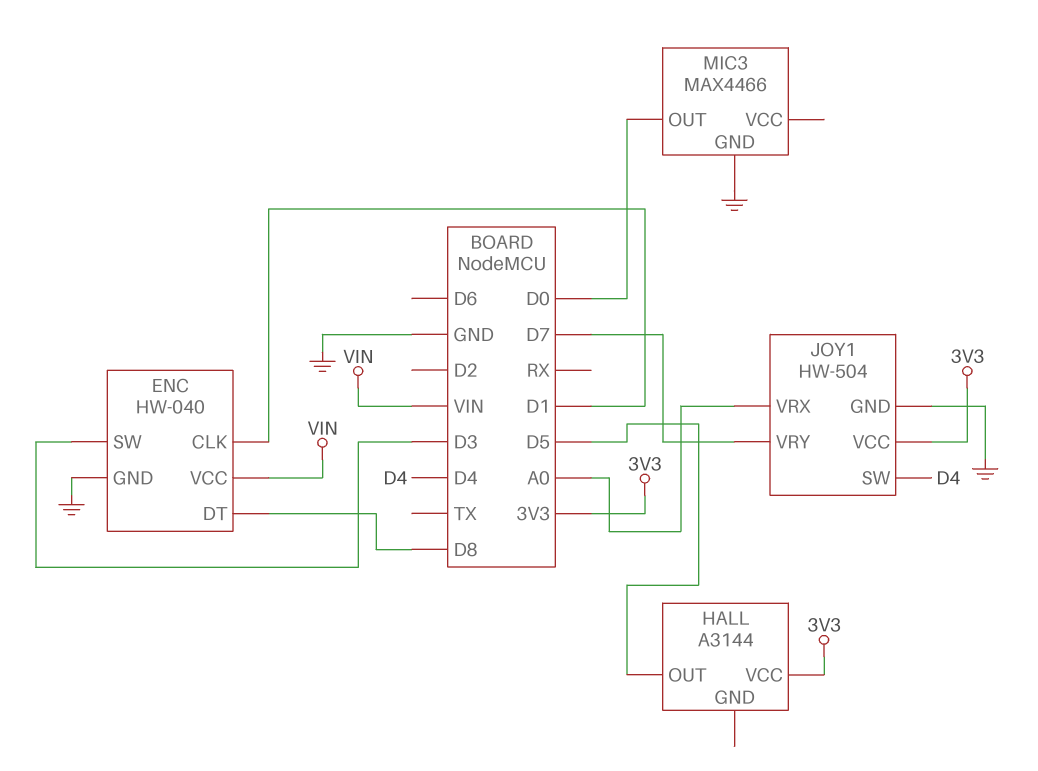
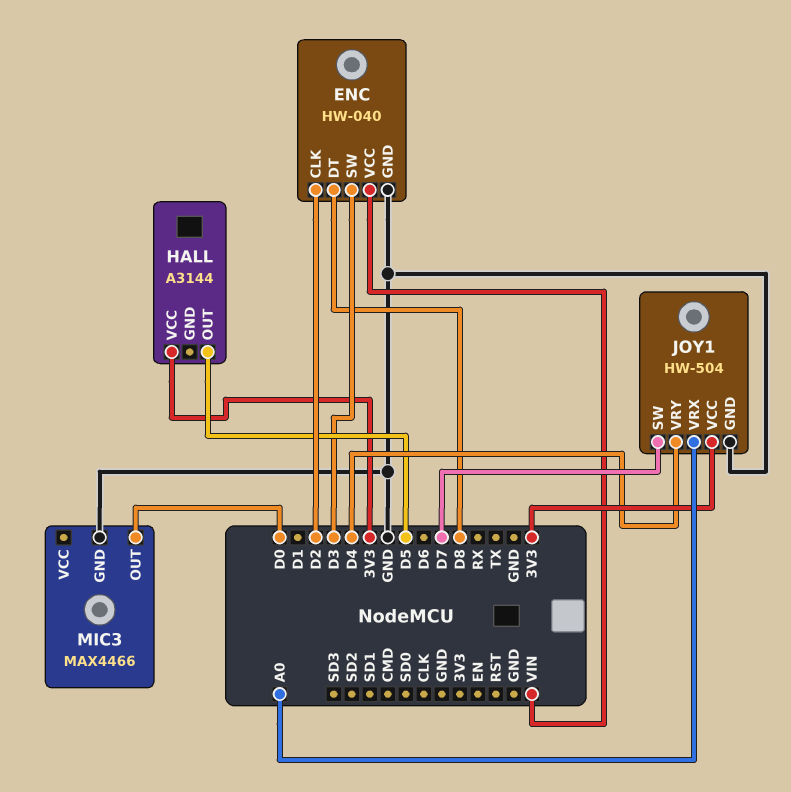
ENC pin CLK: D1 -> D2
JOY1 pin SW: D4 -> D7
JOY1 pin VRY: D7 -> D4

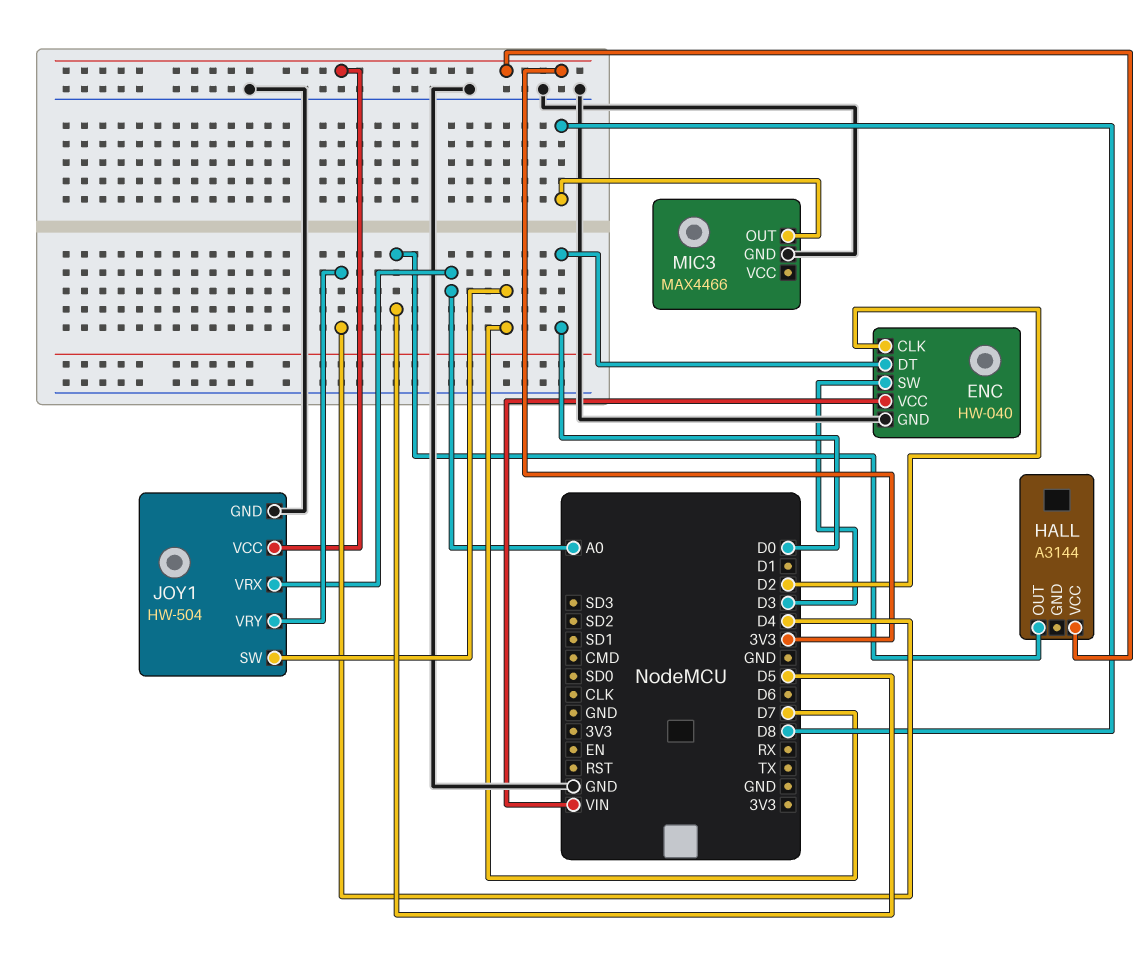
ENC pin DT: D8 -> D0
MIC3 pin OUT: D0 -> D8

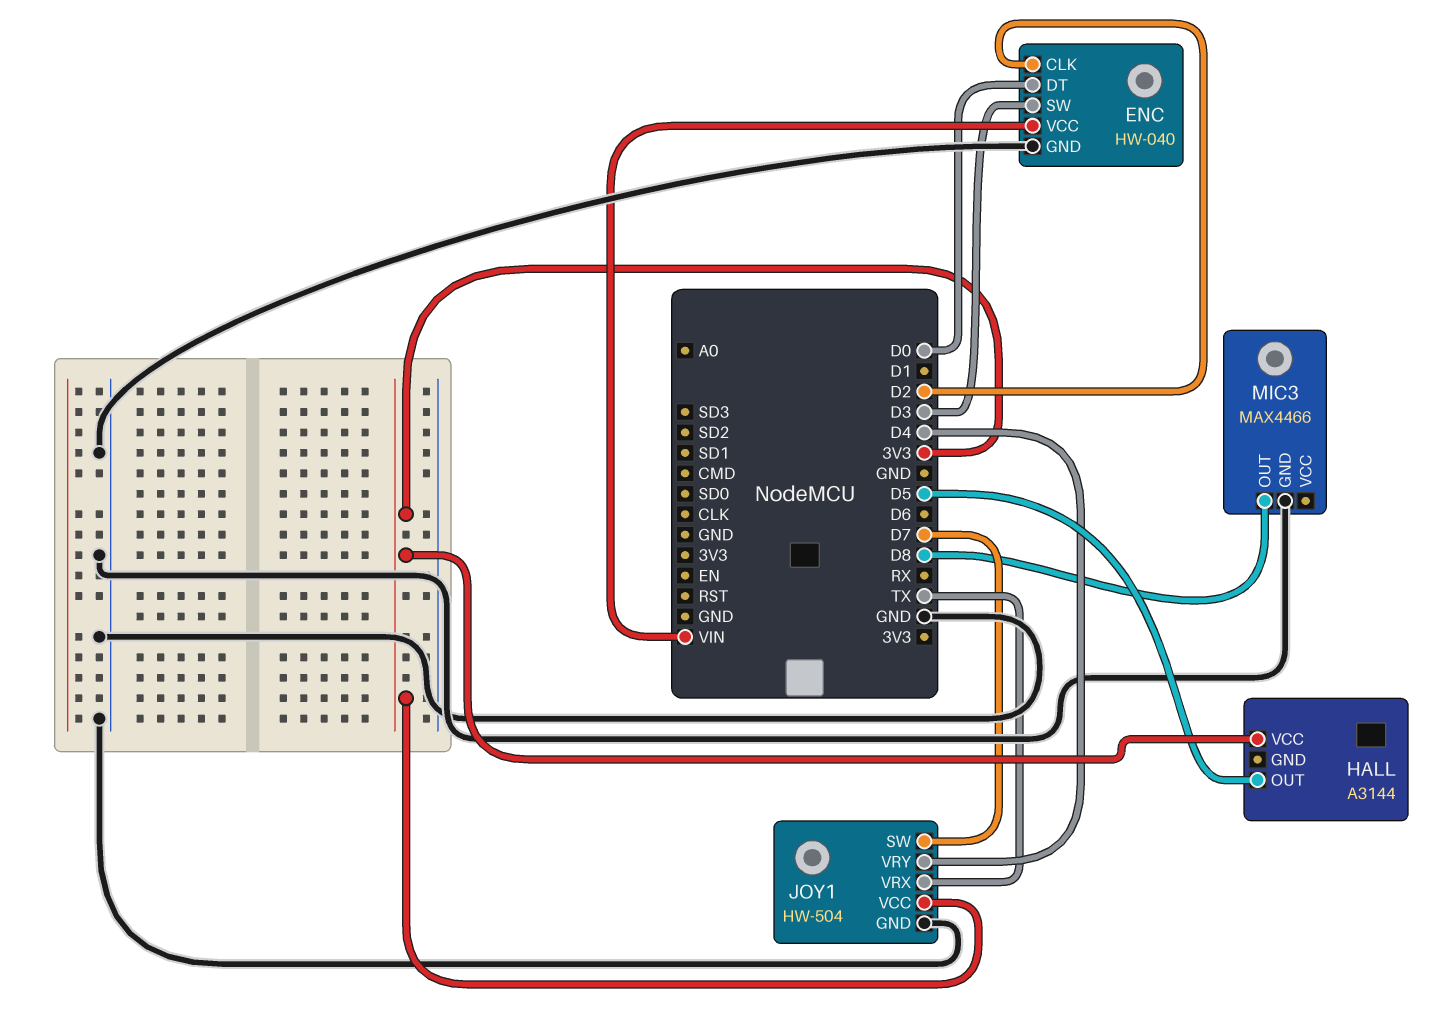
JOY1 pin VRX: A0 -> TX

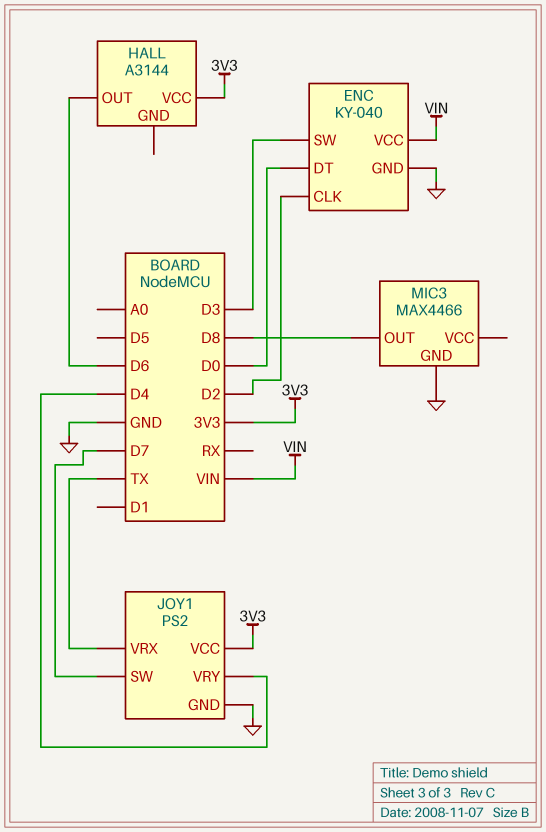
ENC: HW-040 -> KY-040
HALL pin OUT: D5 -> D6
JOY1: HW-504 -> PS2

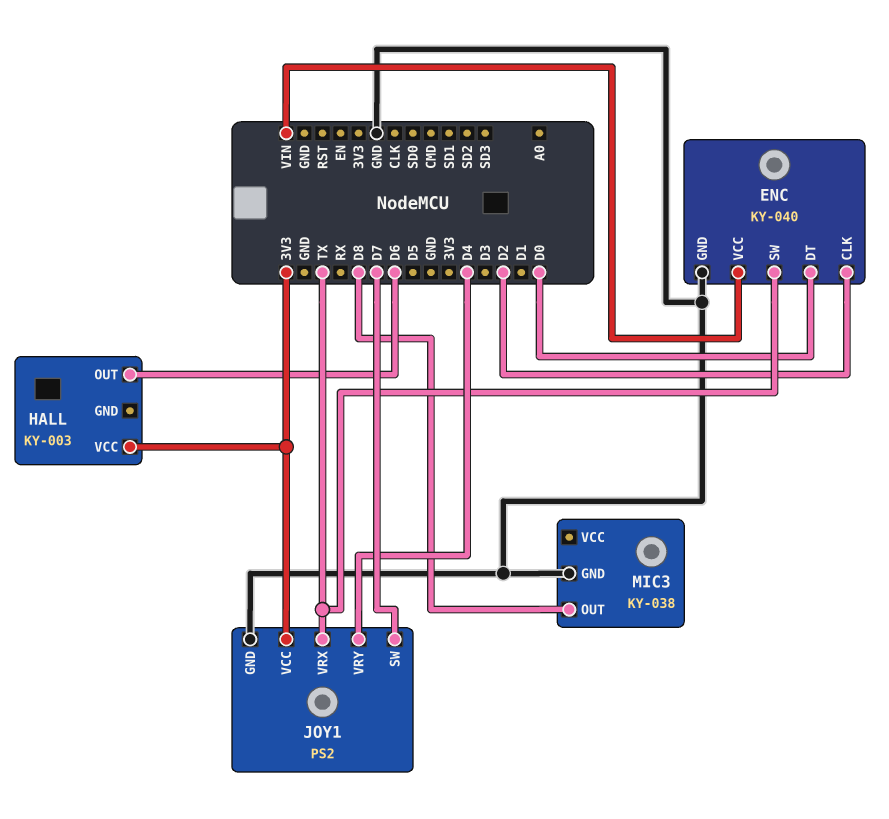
ENC pin SW: D3 -> TX
HALL: A3144 -> KY-003
MIC3: MAX4466 -> KY-038

